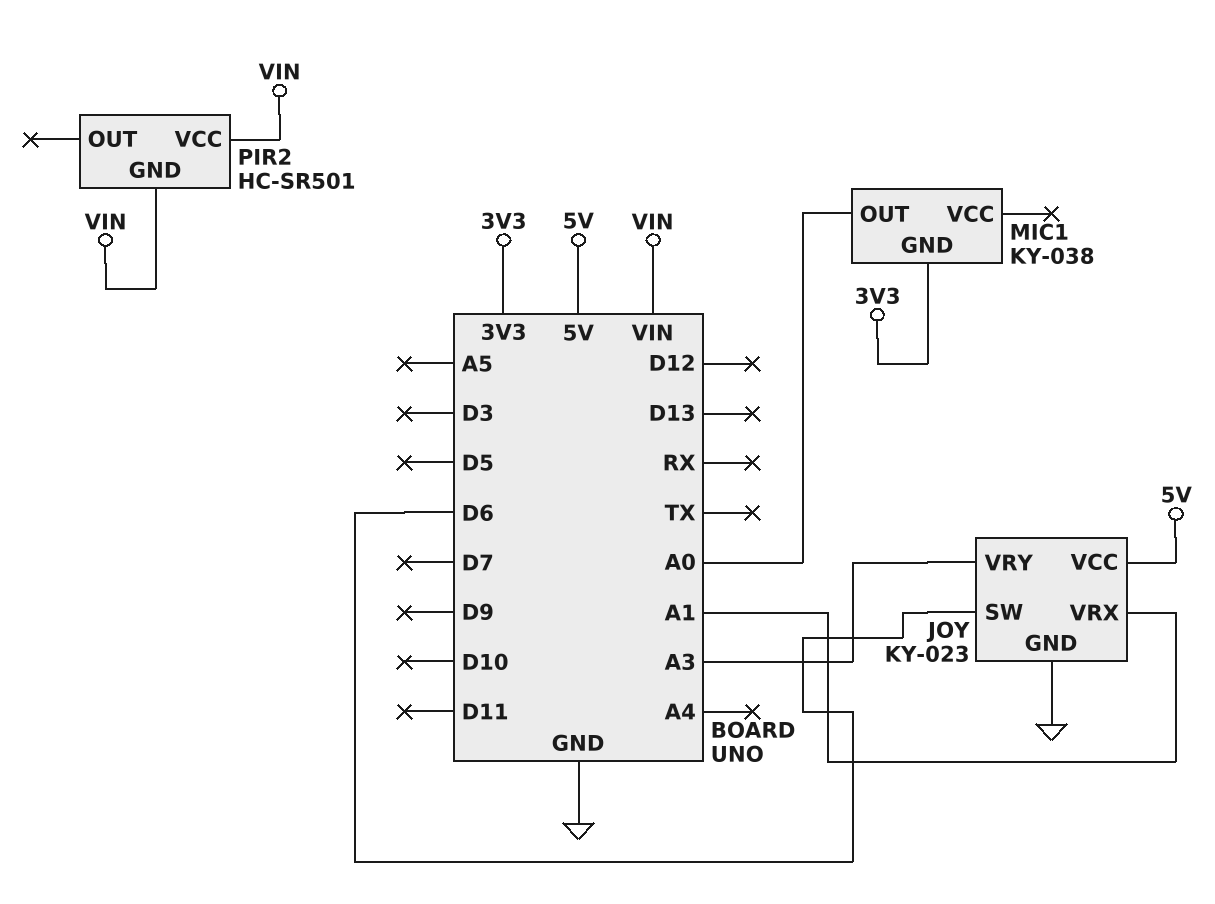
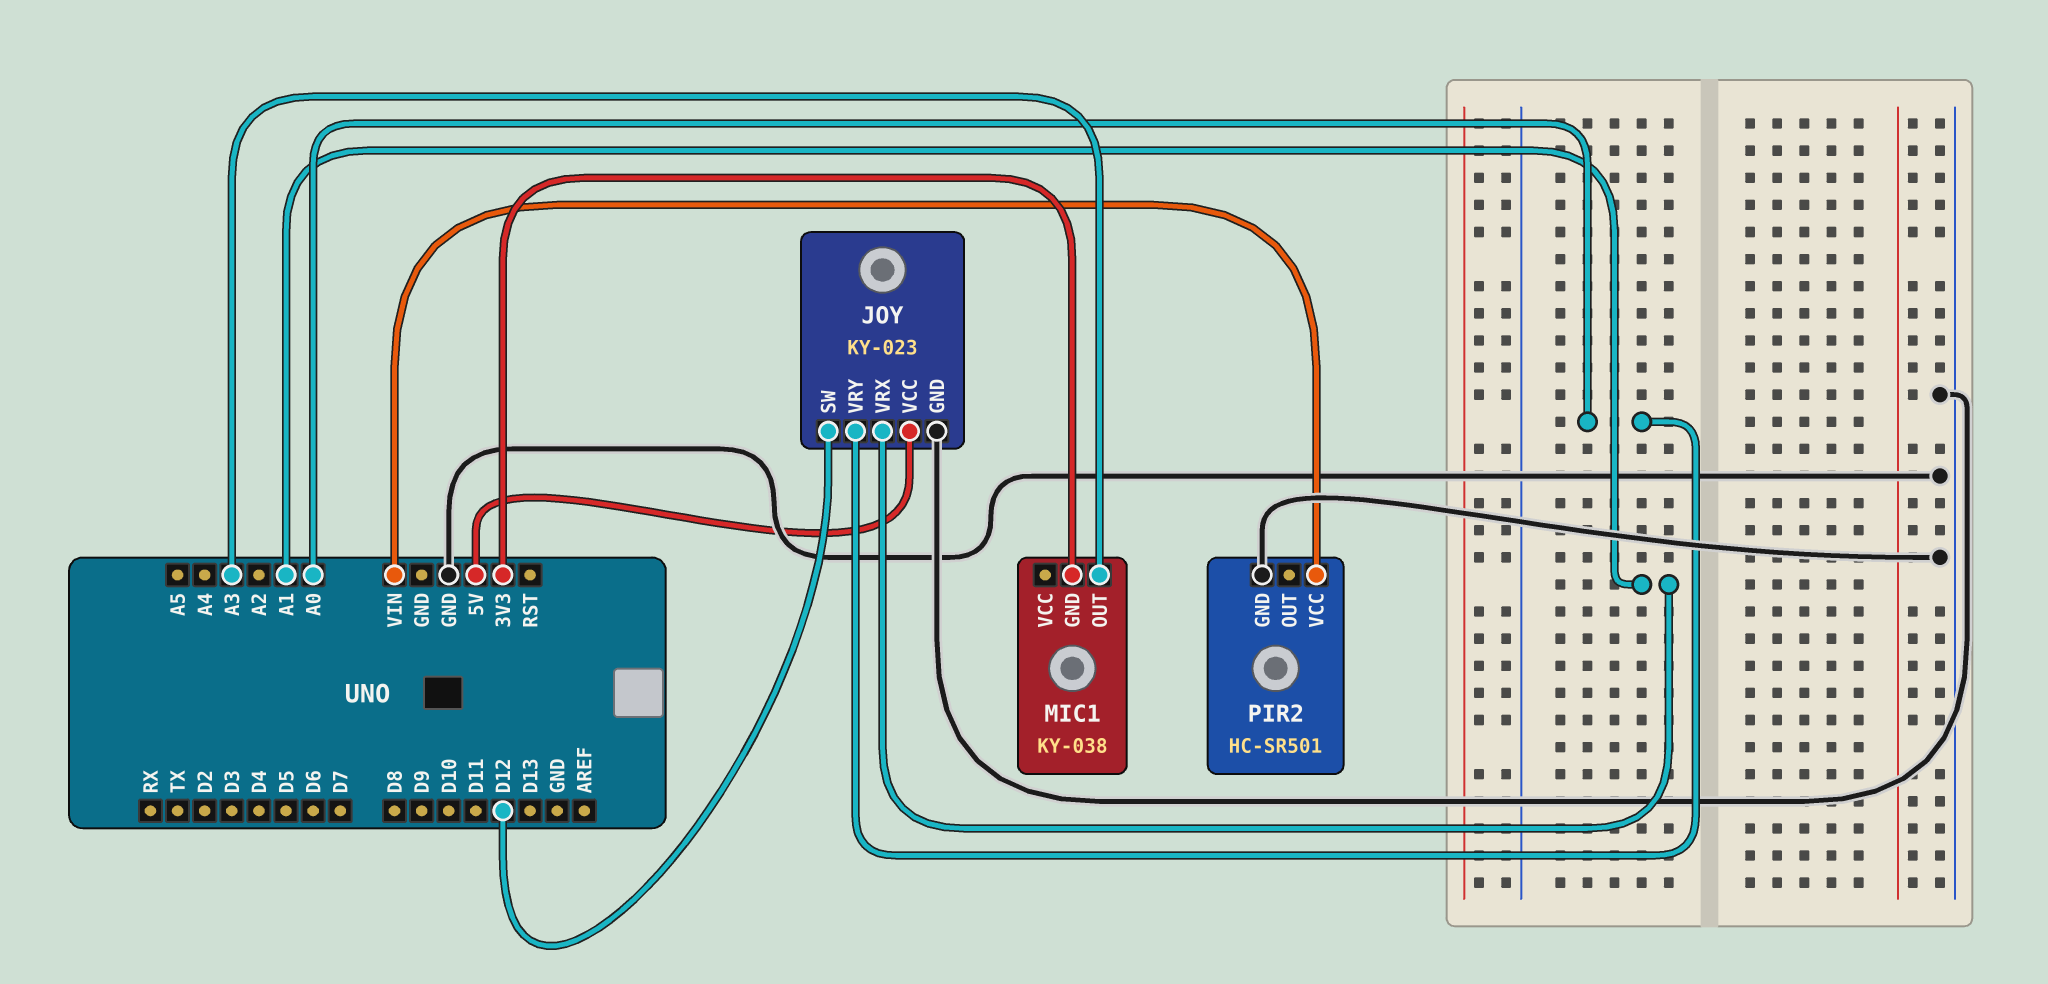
JOY pin SW: D6 -> D12
JOY pin VRY: A3 -> A0
MIC1 pin OUT: A0 -> A3
PIR2 pin GND: VIN -> GND

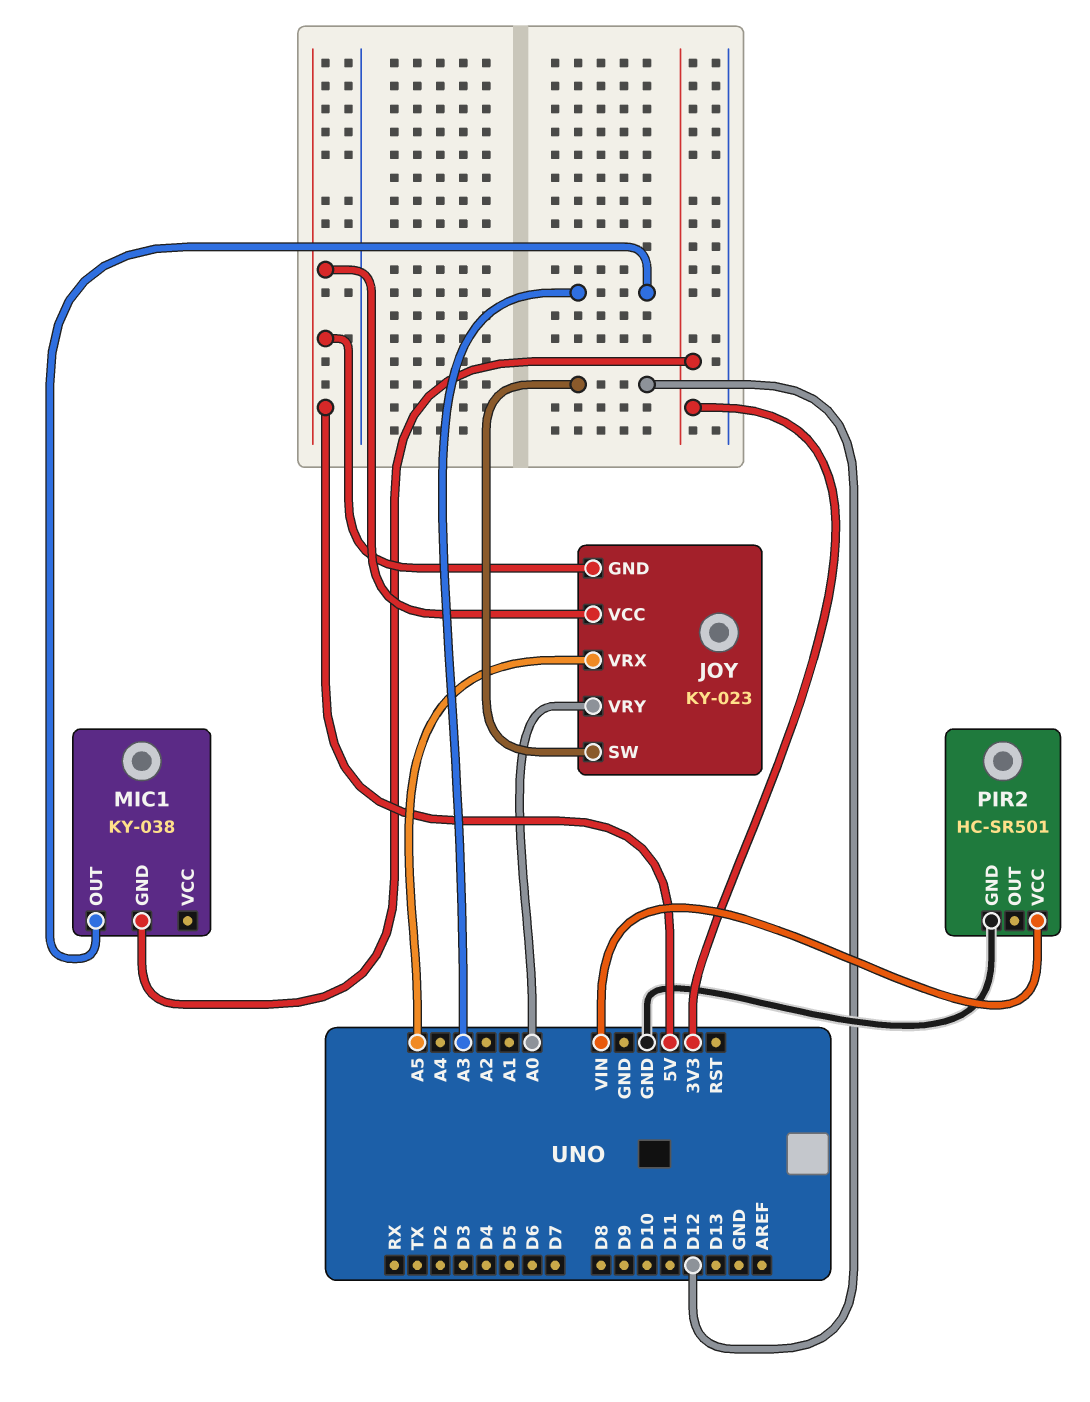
JOY pin GND: GND -> 5V
JOY pin VRX: A1 -> A5

